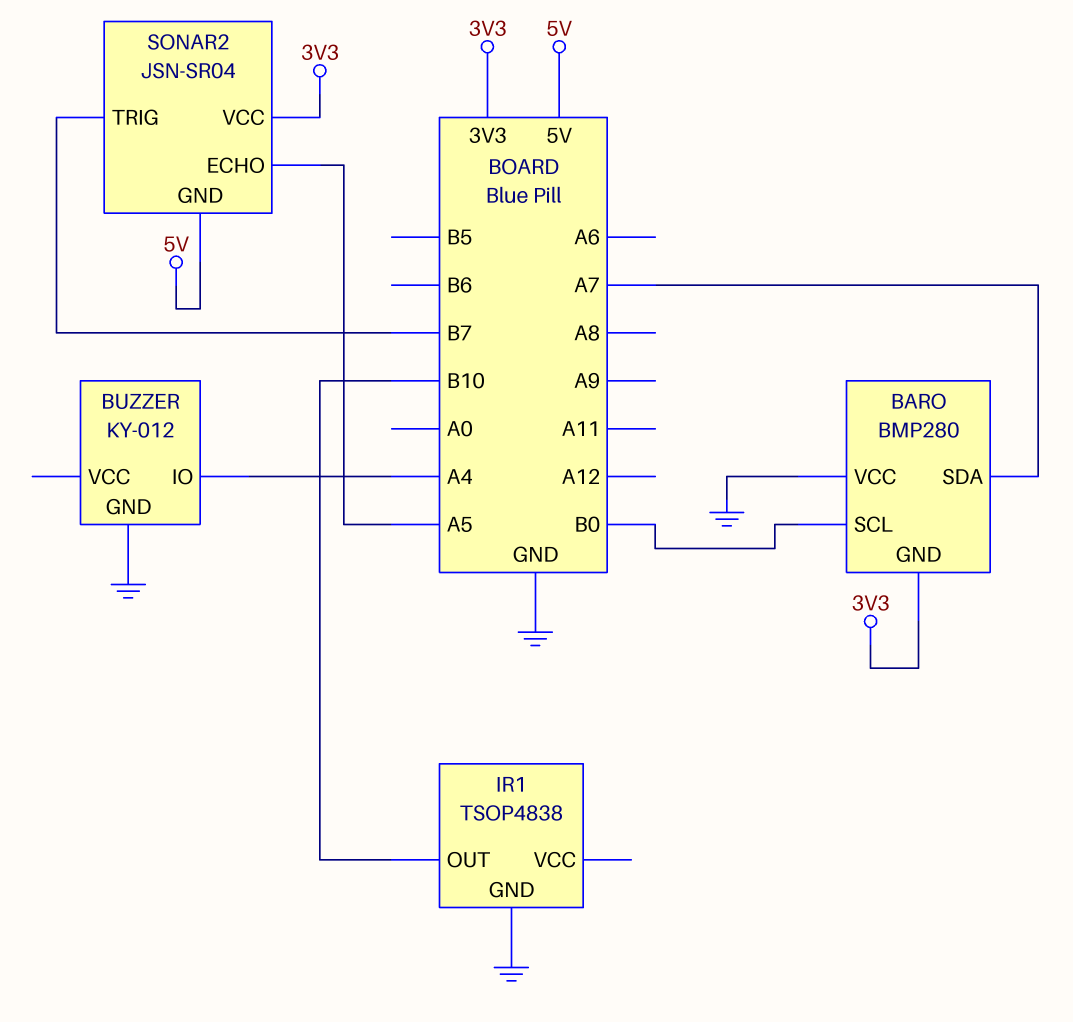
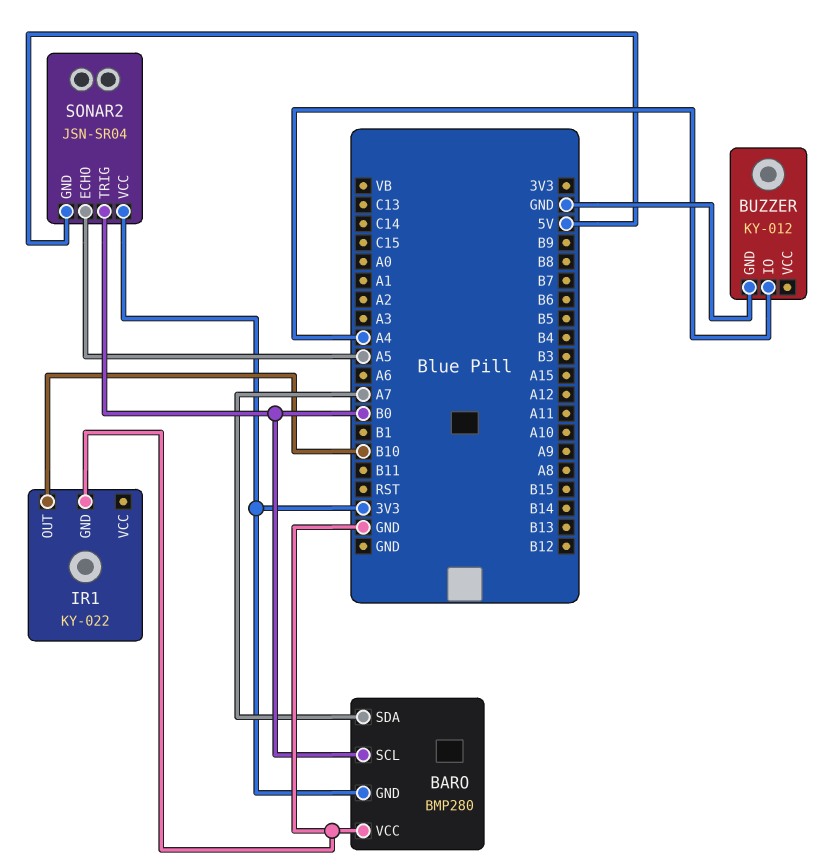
IR1: TSOP4838 -> KY-022
SONAR2 pin TRIG: B7 -> B0

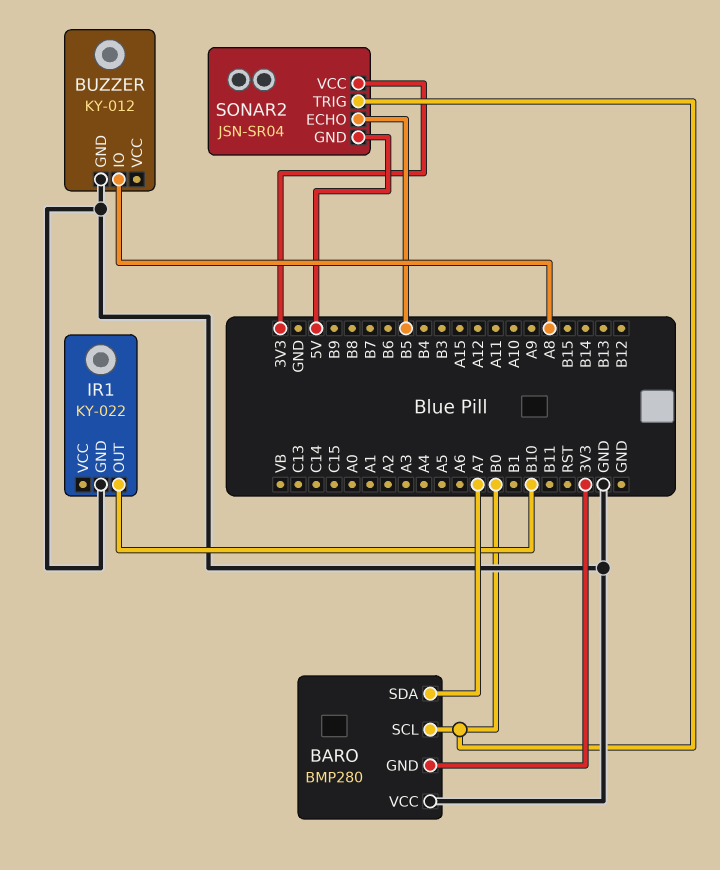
BUZZER pin IO: A4 -> A8
SONAR2 pin ECHO: A5 -> B5

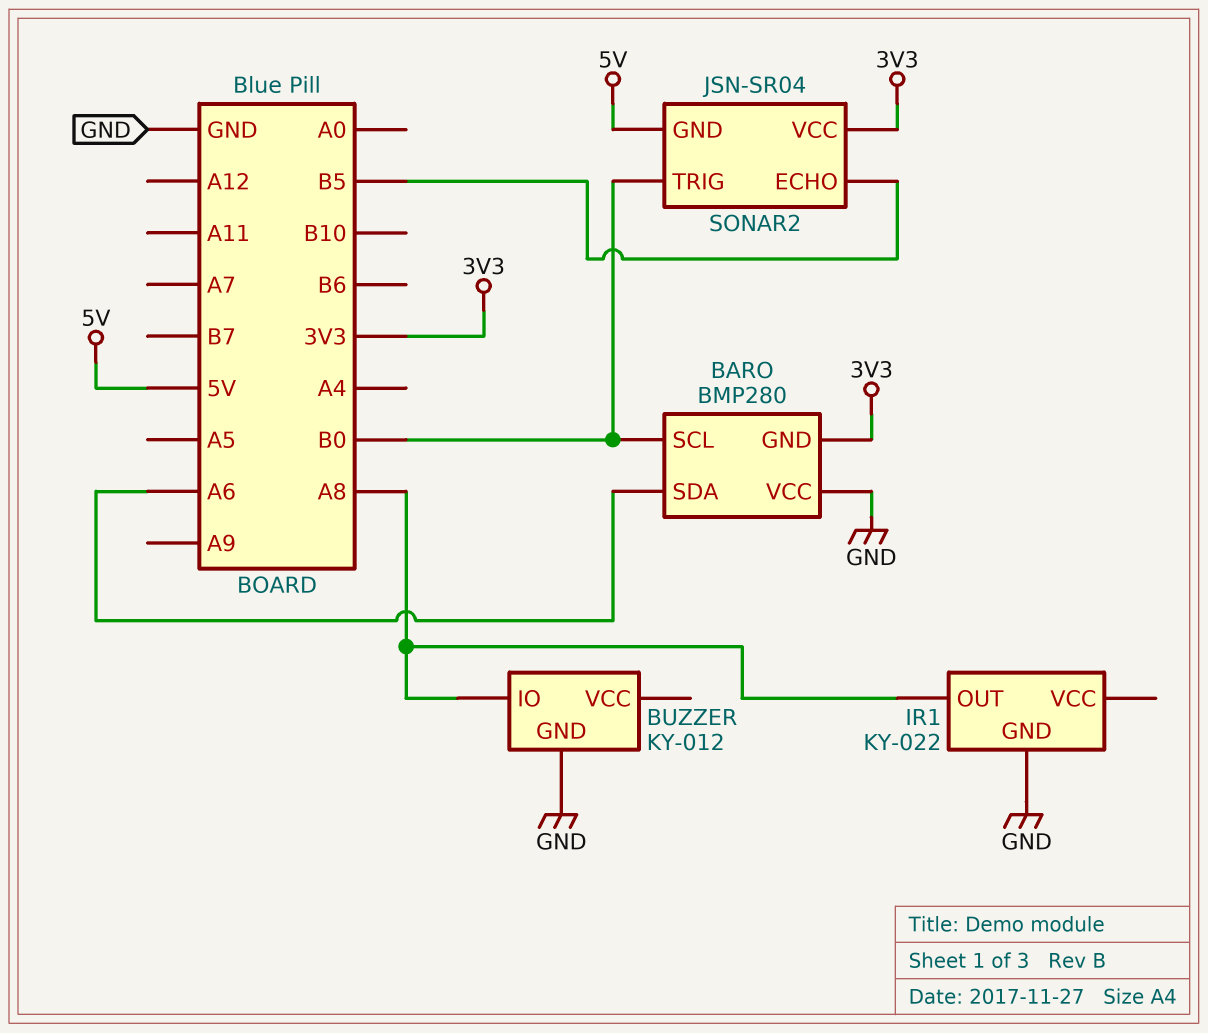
BARO pin SDA: A7 -> A6
IR1 pin OUT: B10 -> A8

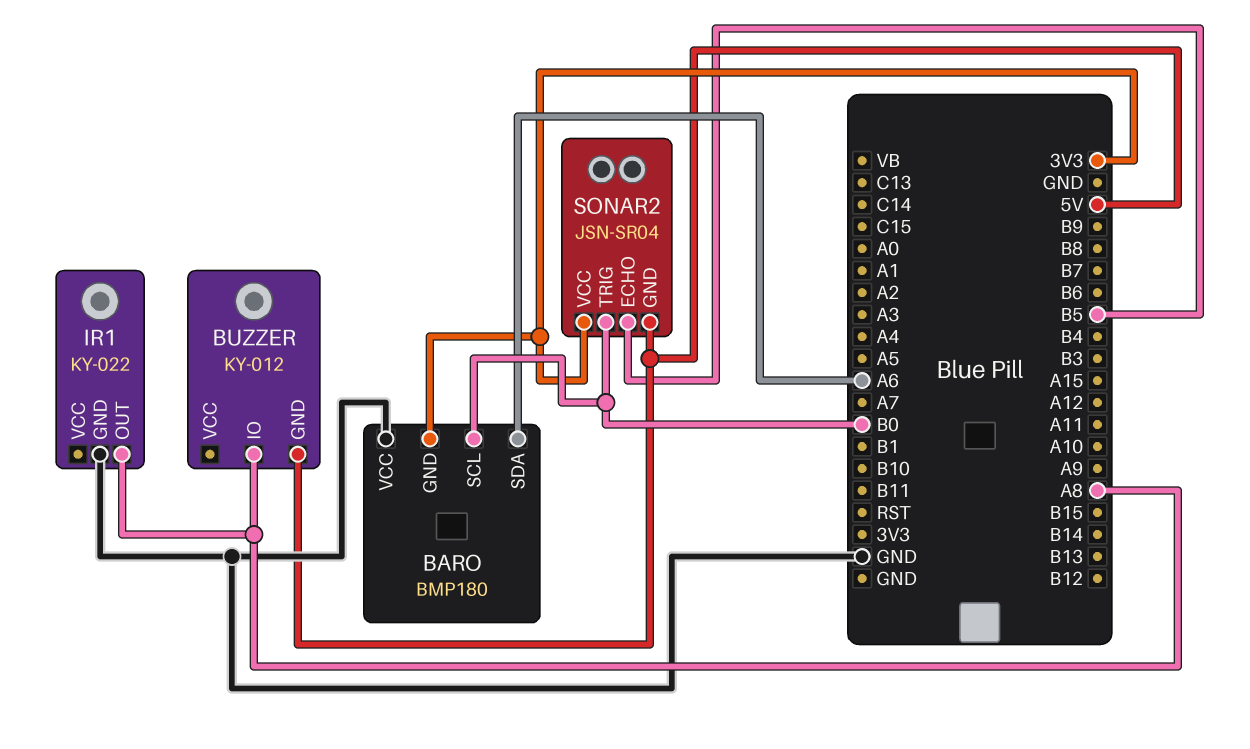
BARO: BMP280 -> BMP180
BUZZER pin GND: GND -> 5V

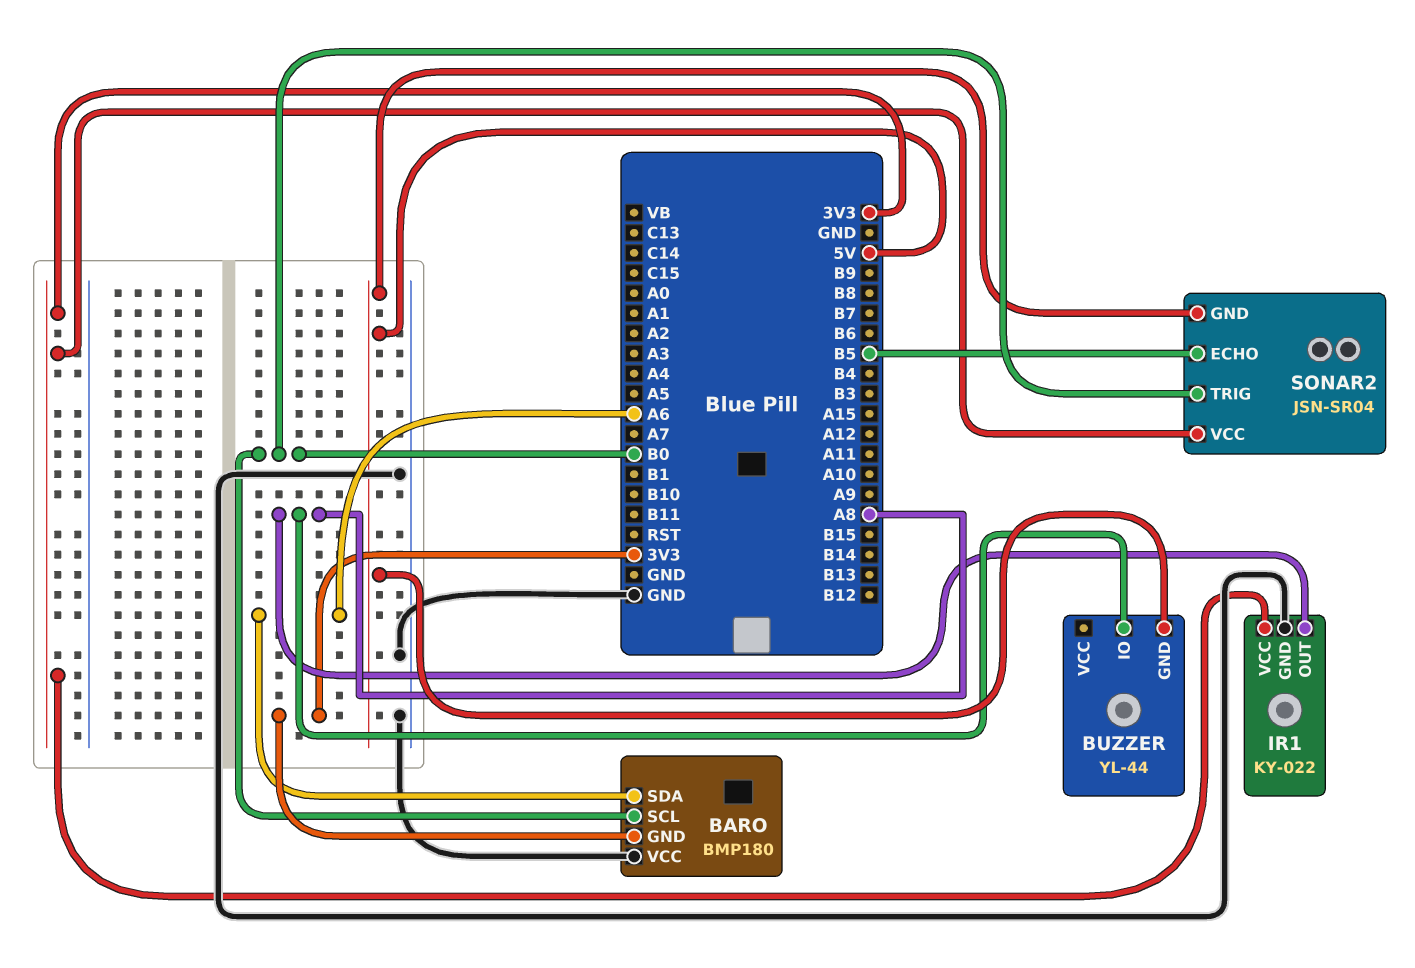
BUZZER: KY-012 -> YL-44
IR1 pin VCC: none -> 3V3

